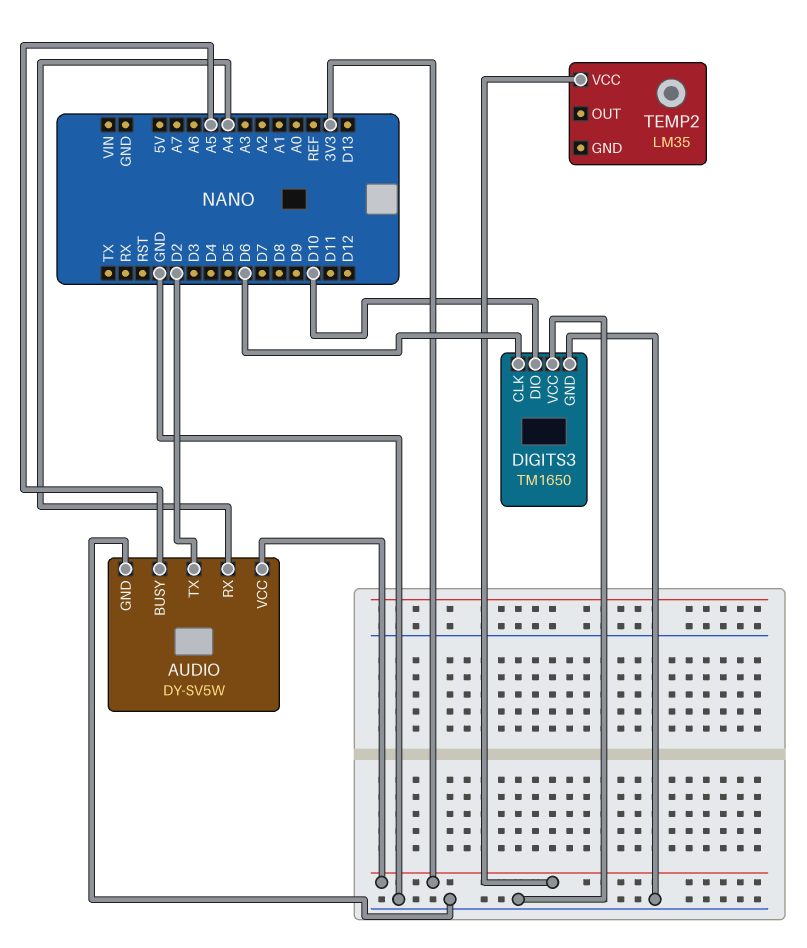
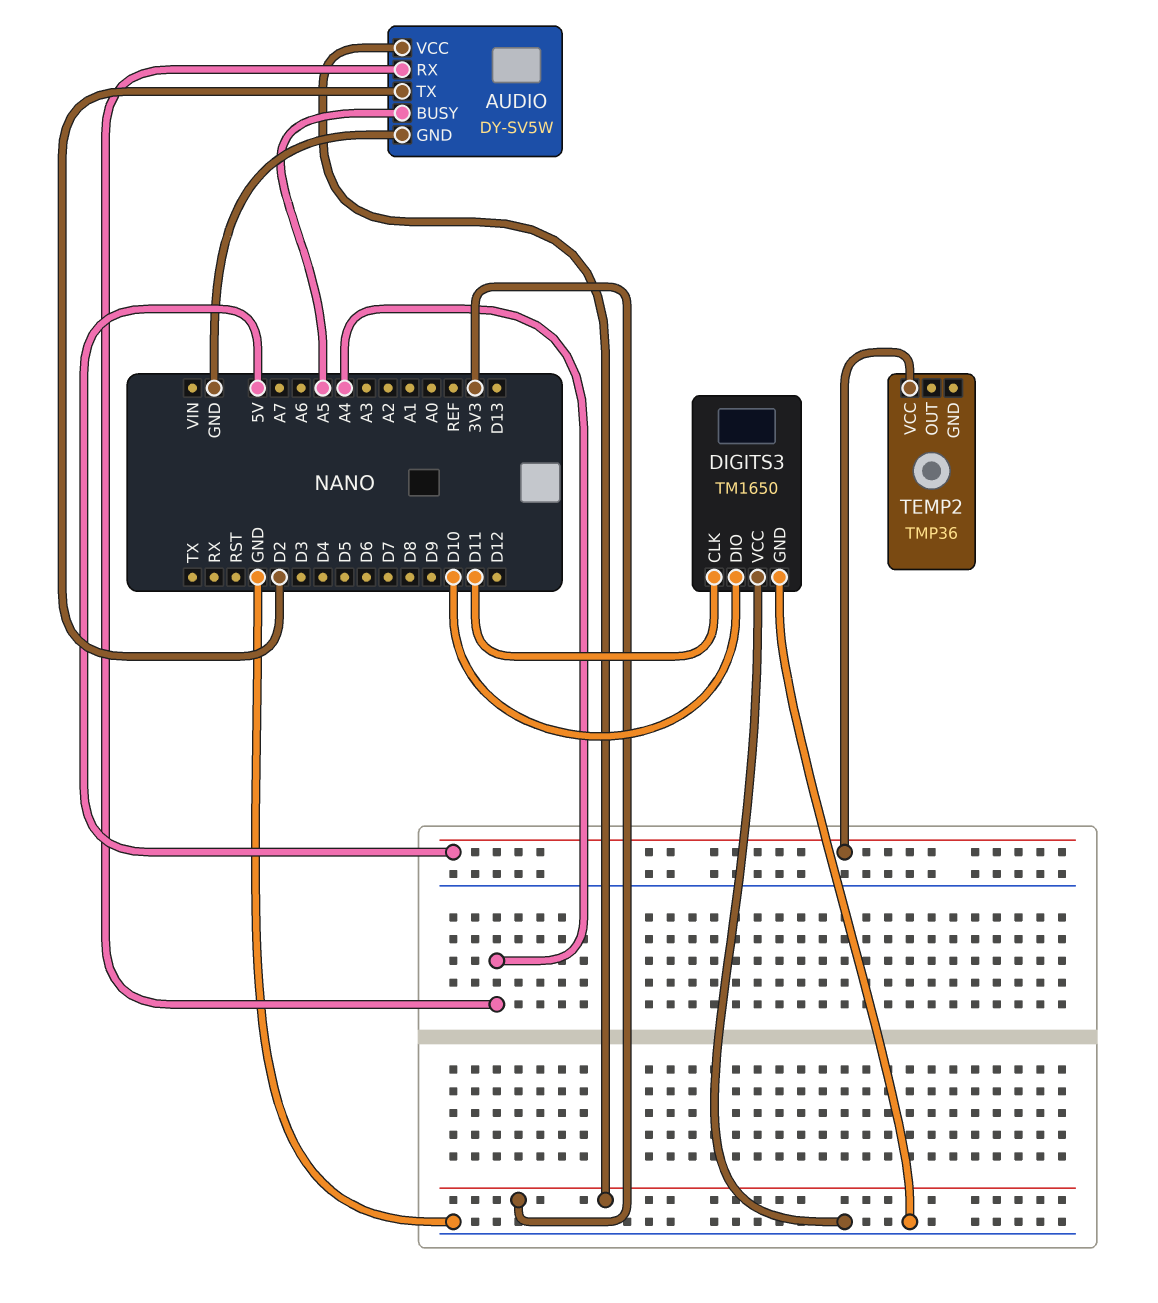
DIGITS3 pin CLK: D6 -> D11
TEMP2: LM35 -> TMP36
TEMP2 pin VCC: 3V3 -> 5V

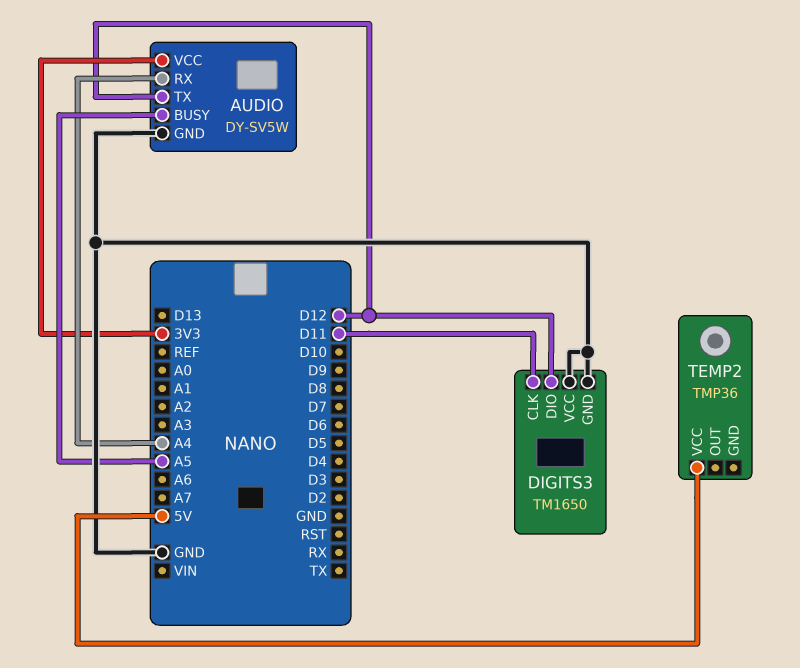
AUDIO pin TX: D2 -> D12
DIGITS3 pin DIO: D10 -> D12

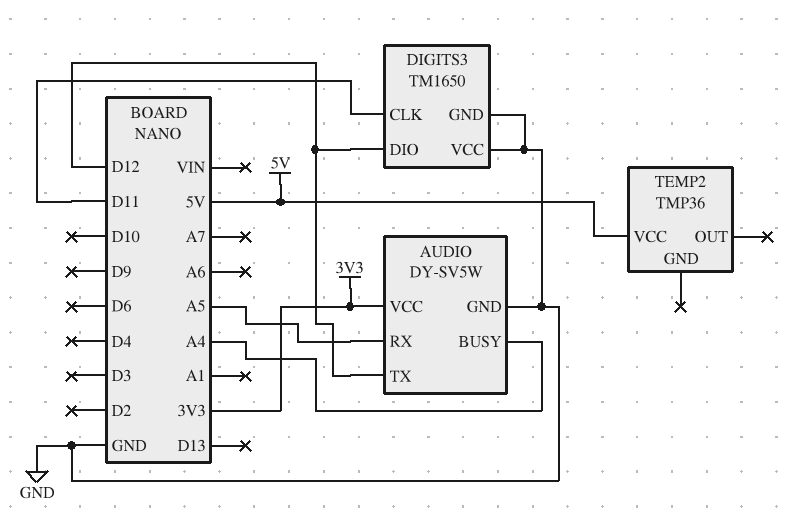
AUDIO pin BUSY: A5 -> A4
AUDIO pin RX: A4 -> A5

